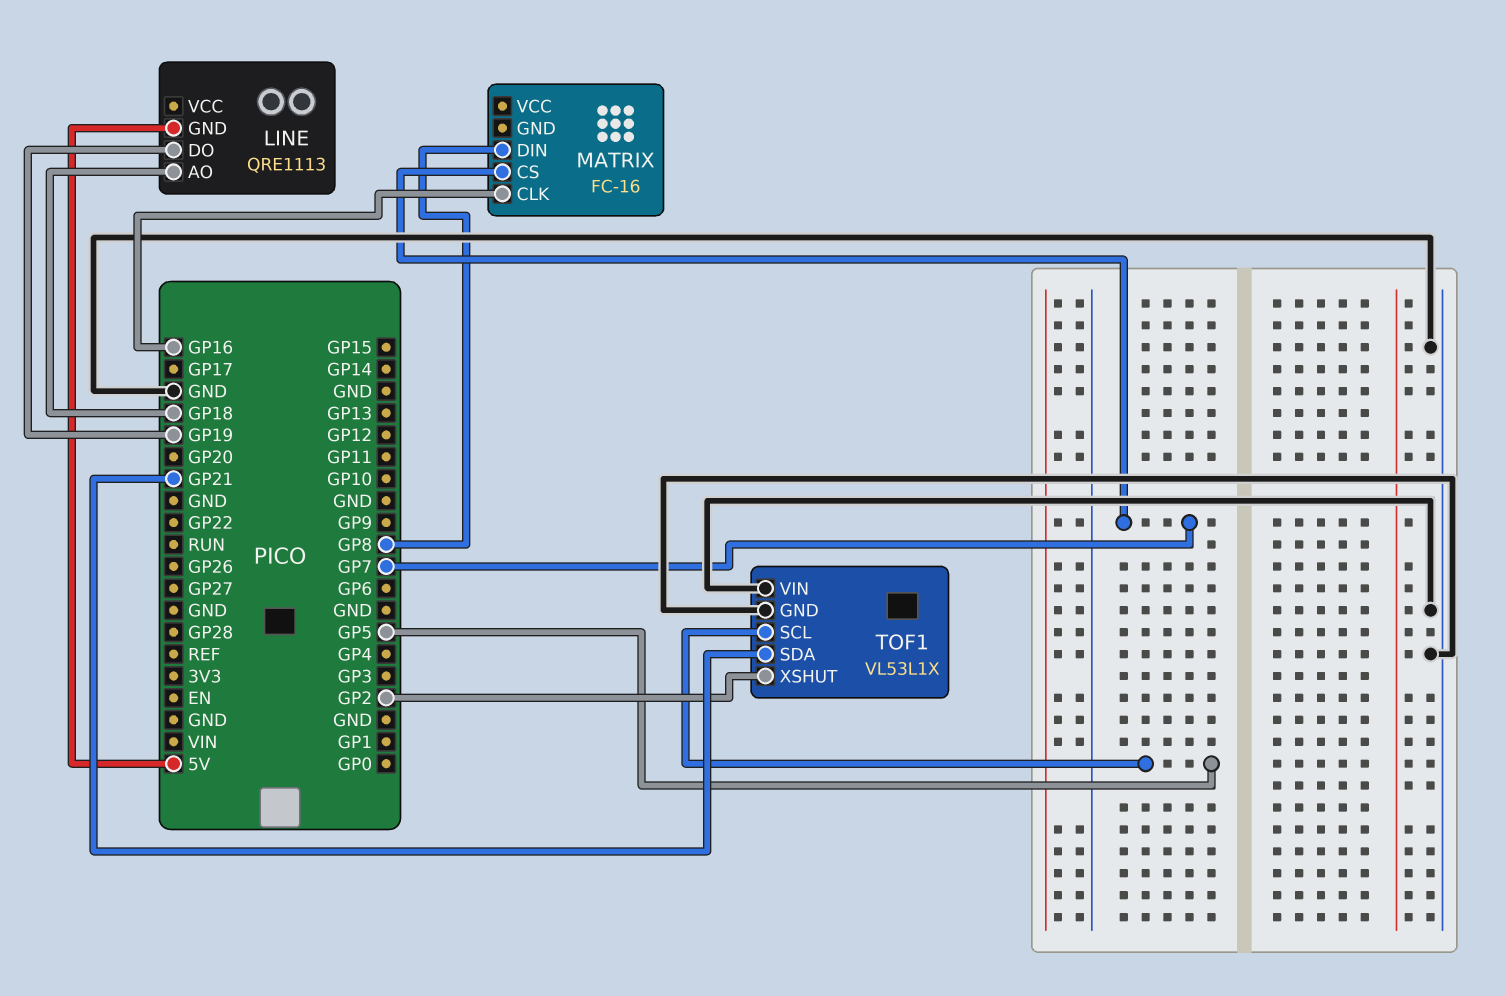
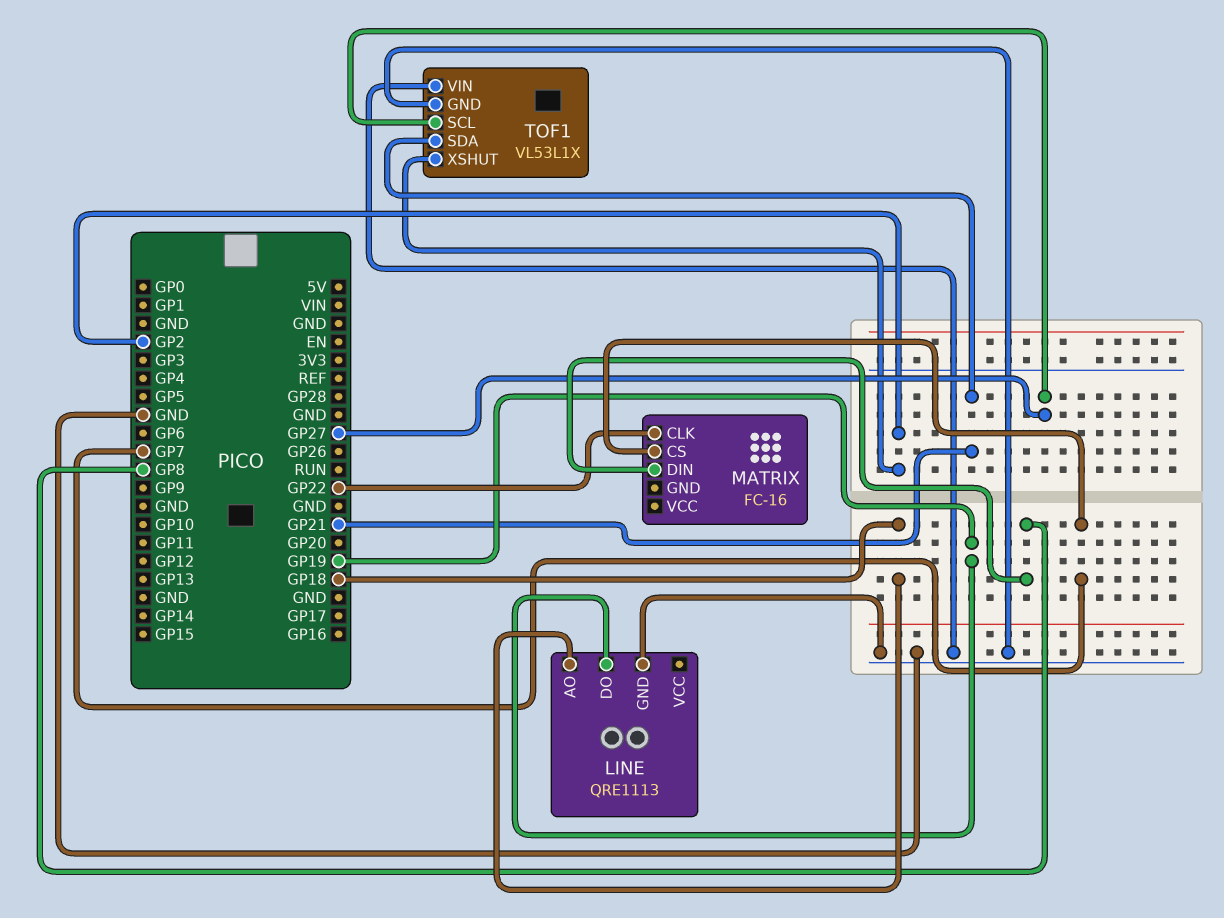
LINE pin GND: 5V -> GND
MATRIX pin CLK: GP16 -> GP22
TOF1 pin SCL: GP5 -> GP27

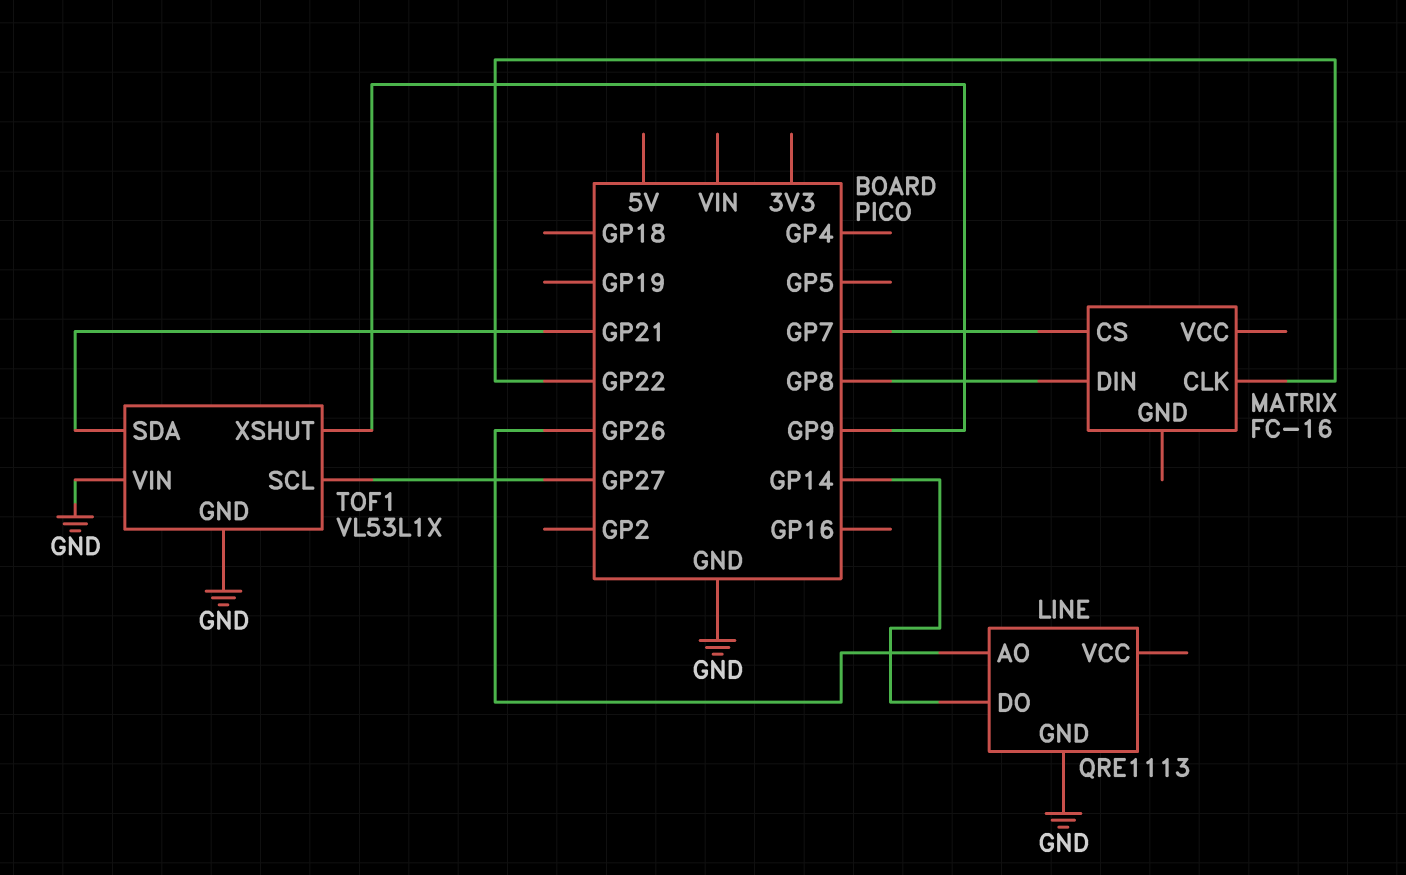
LINE pin AO: GP18 -> GP26
LINE pin DO: GP19 -> GP14
TOF1 pin XSHUT: GP2 -> GP9

